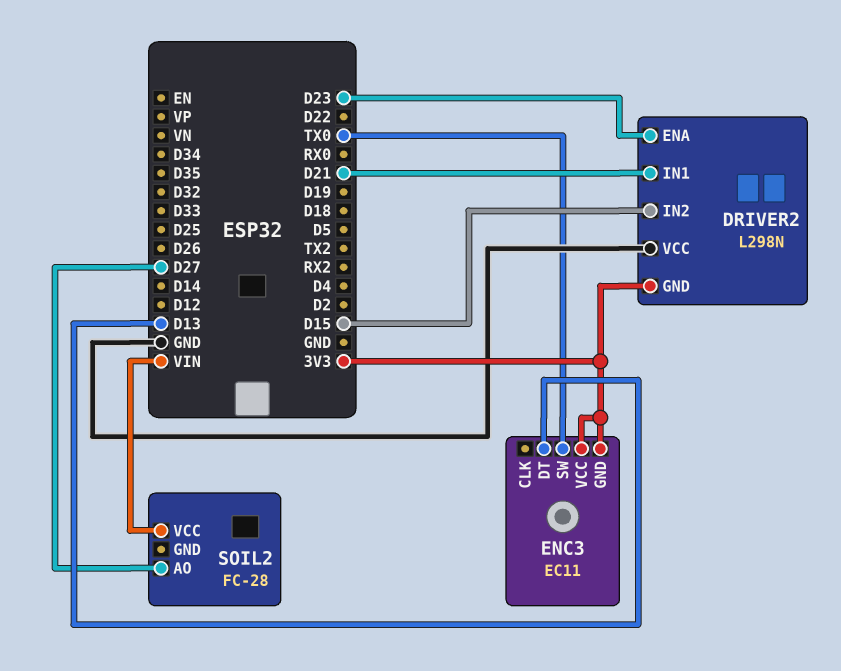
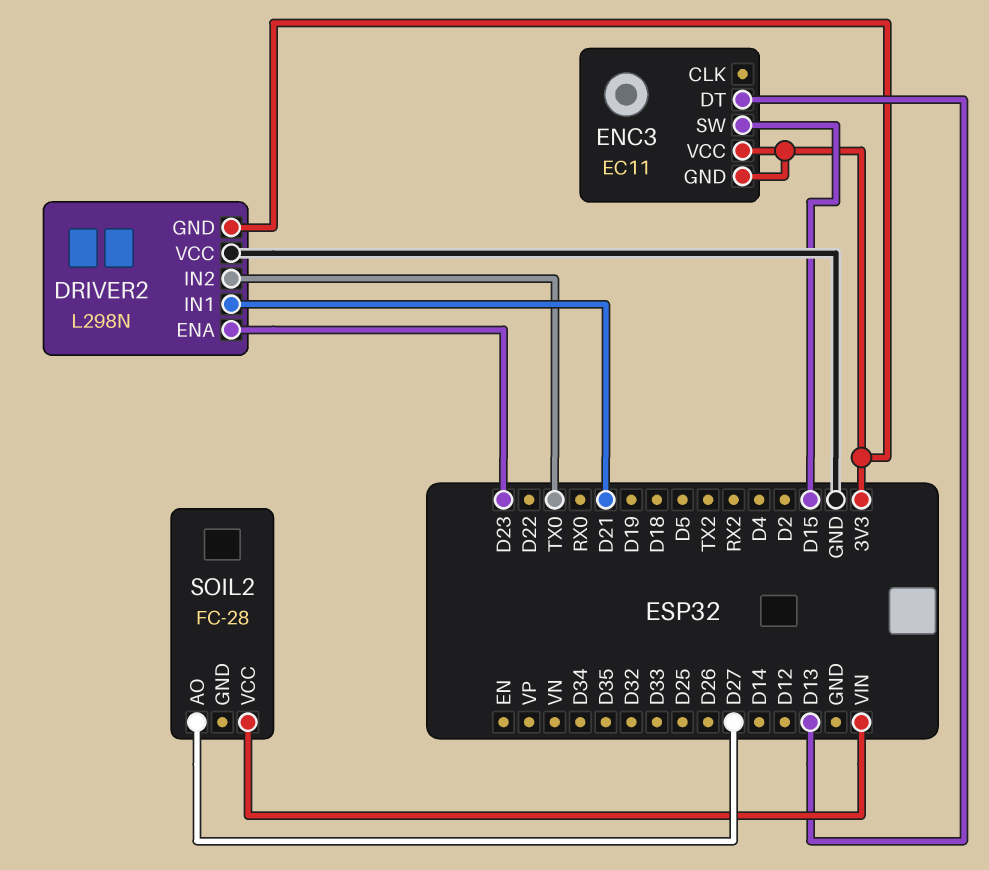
DRIVER2 pin IN2: D15 -> TX0
ENC3 pin SW: TX0 -> D15

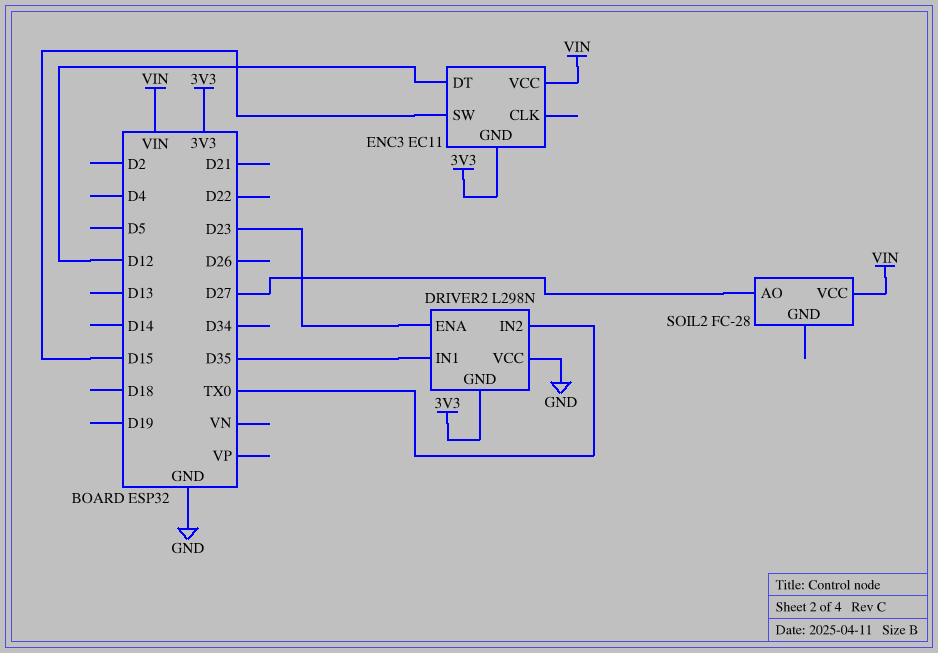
DRIVER2 pin IN1: D21 -> D35
ENC3 pin DT: D13 -> D12
ENC3 pin VCC: 3V3 -> VIN

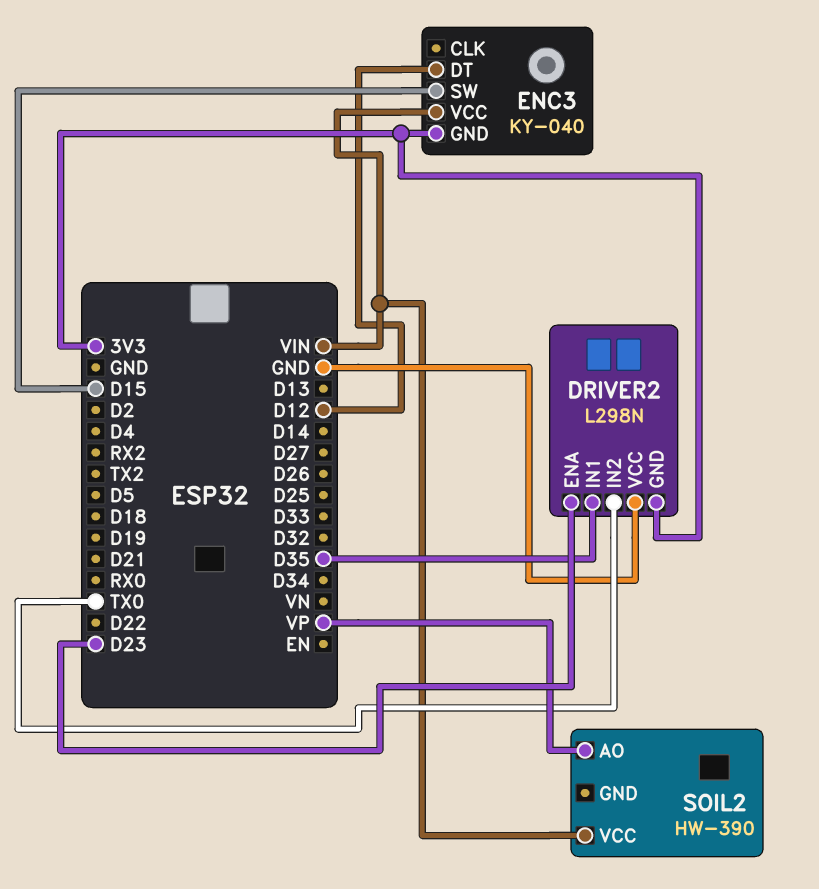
ENC3: EC11 -> KY-040
SOIL2: FC-28 -> HW-390
SOIL2 pin AO: D27 -> VP

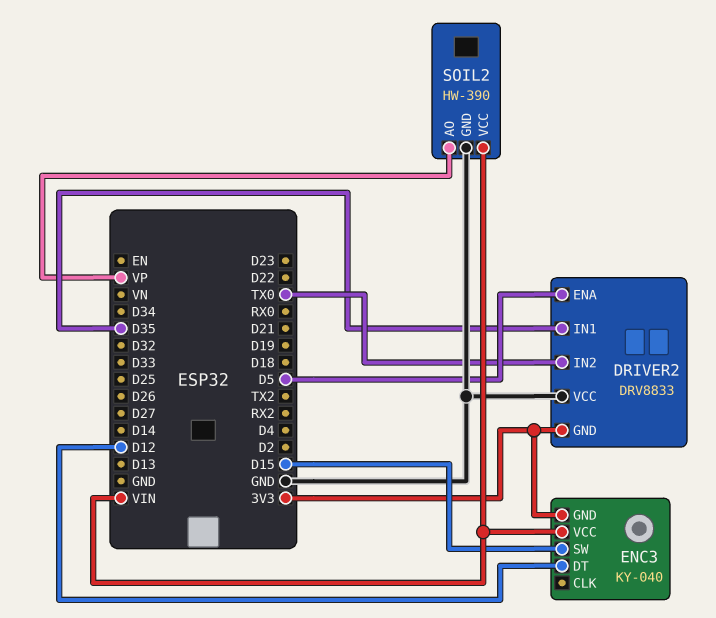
DRIVER2: L298N -> DRV8833
DRIVER2 pin ENA: D23 -> D5
SOIL2 pin GND: none -> GND

